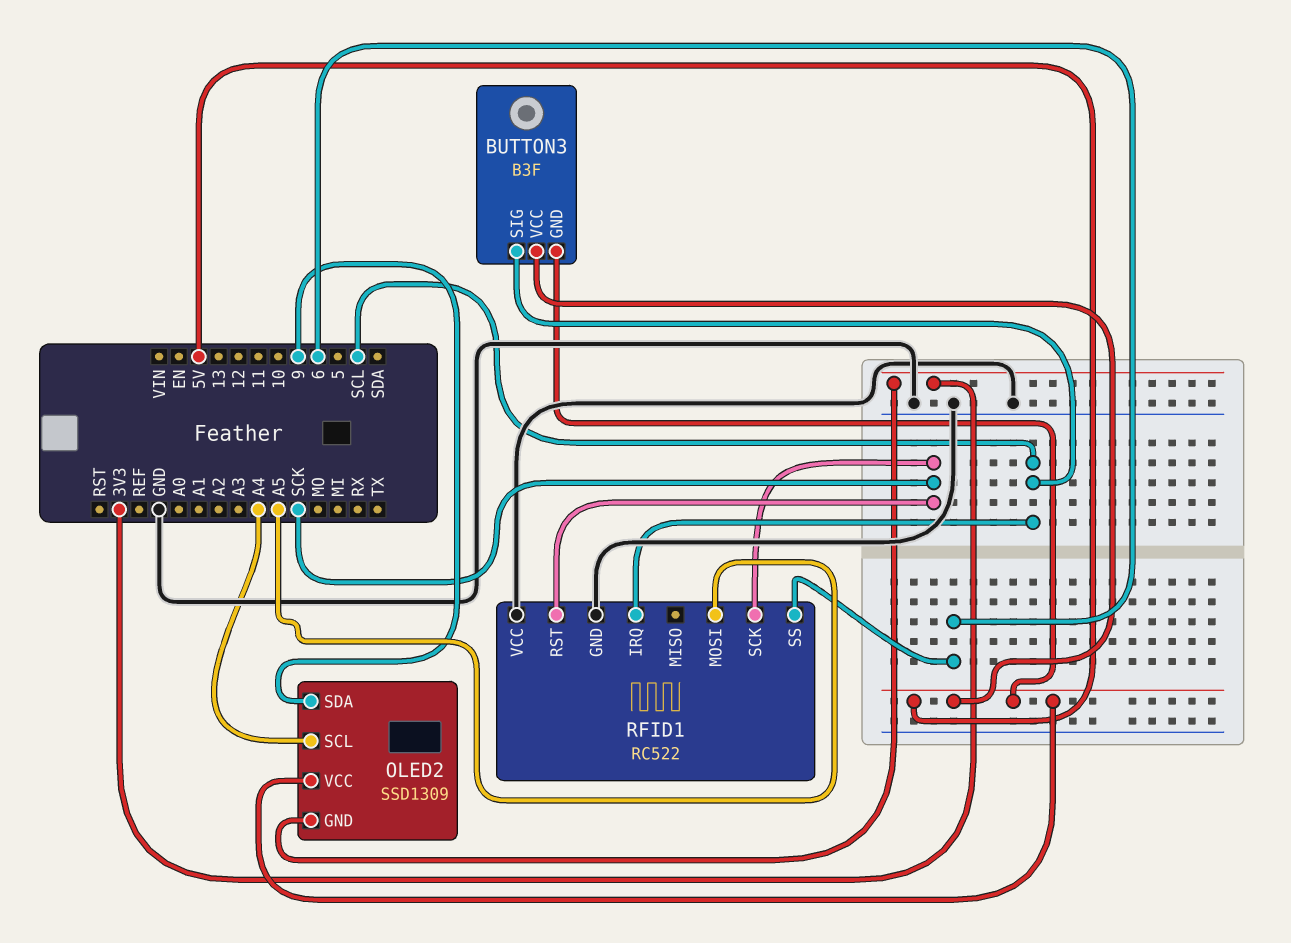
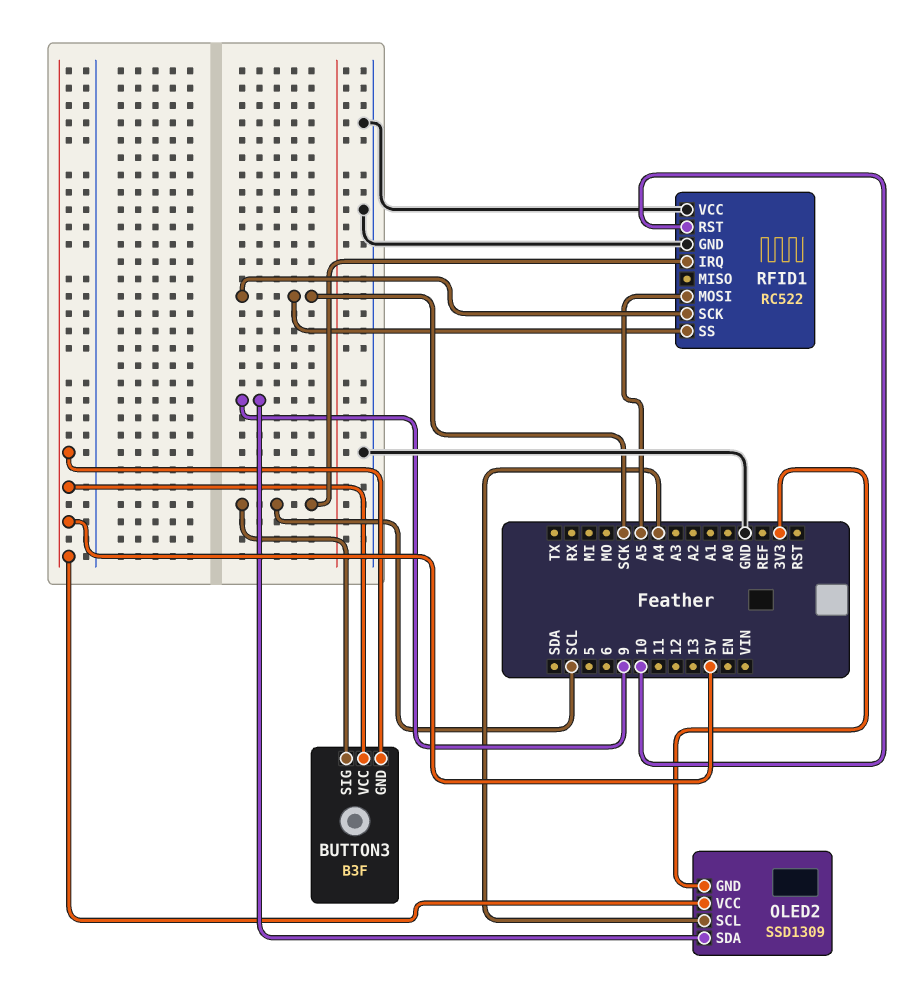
RFID1 pin RST: SCK -> 10
RFID1 pin SS: 6 -> SCK

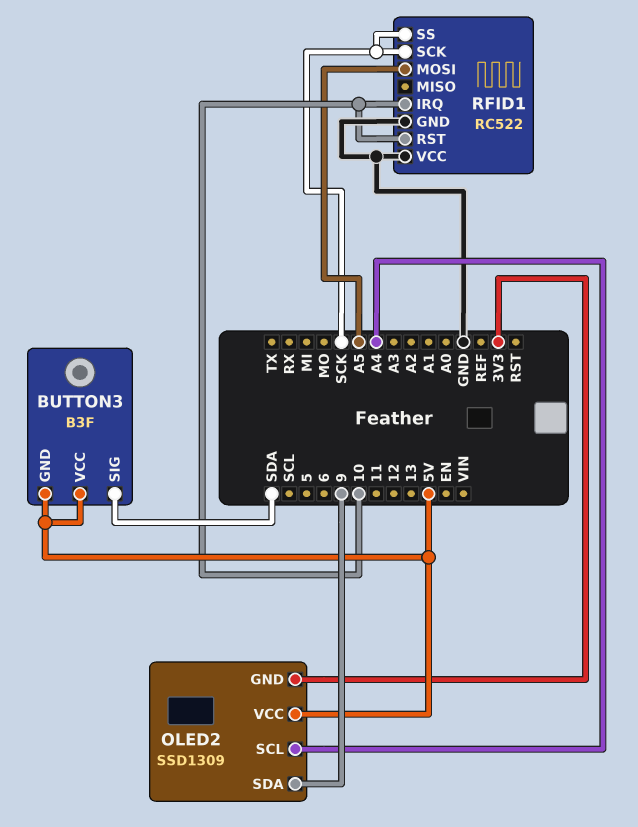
BUTTON3 pin SIG: SCL -> SDA
RFID1 pin IRQ: SCL -> 10

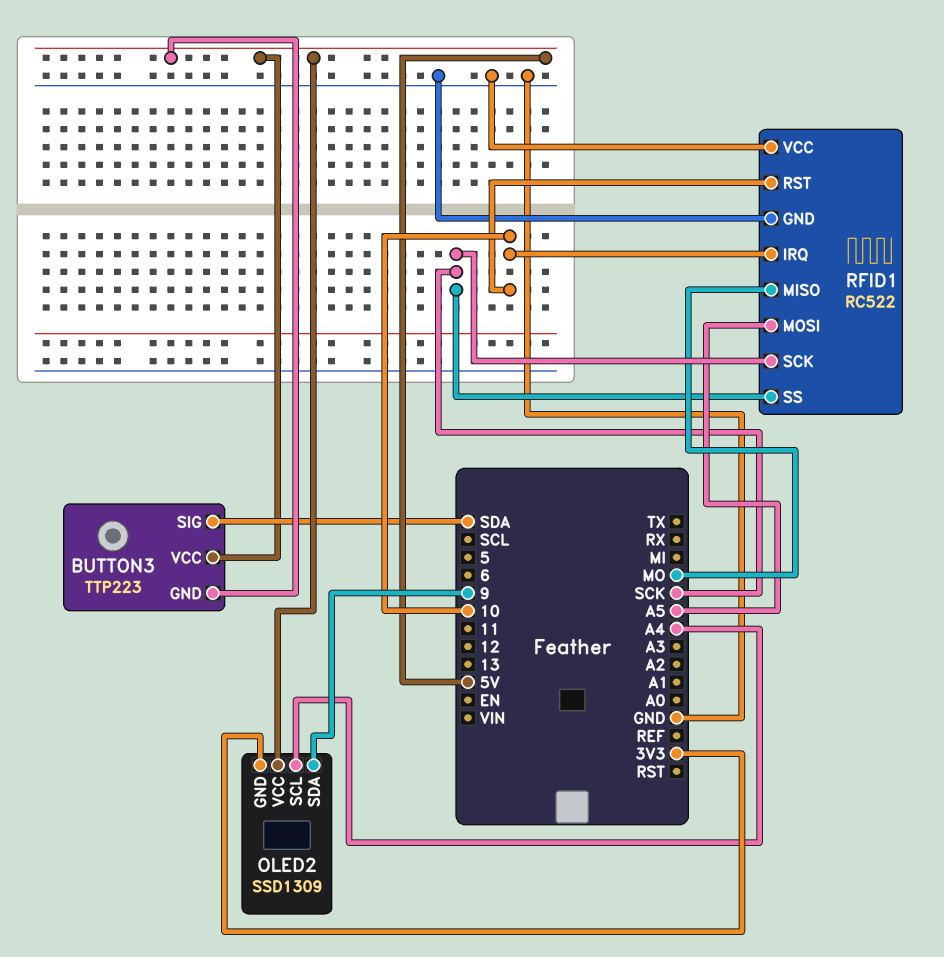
BUTTON3: B3F -> TTP223
RFID1 pin MISO: none -> MO

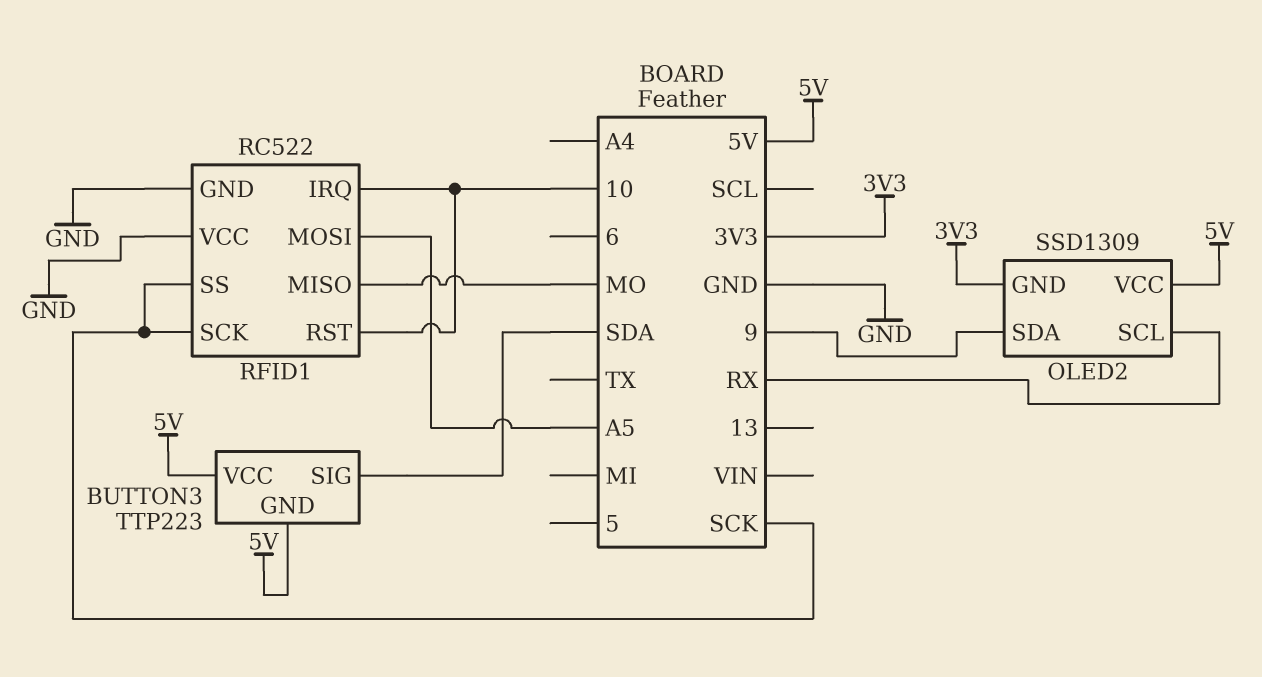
OLED2 pin SCL: A4 -> RX

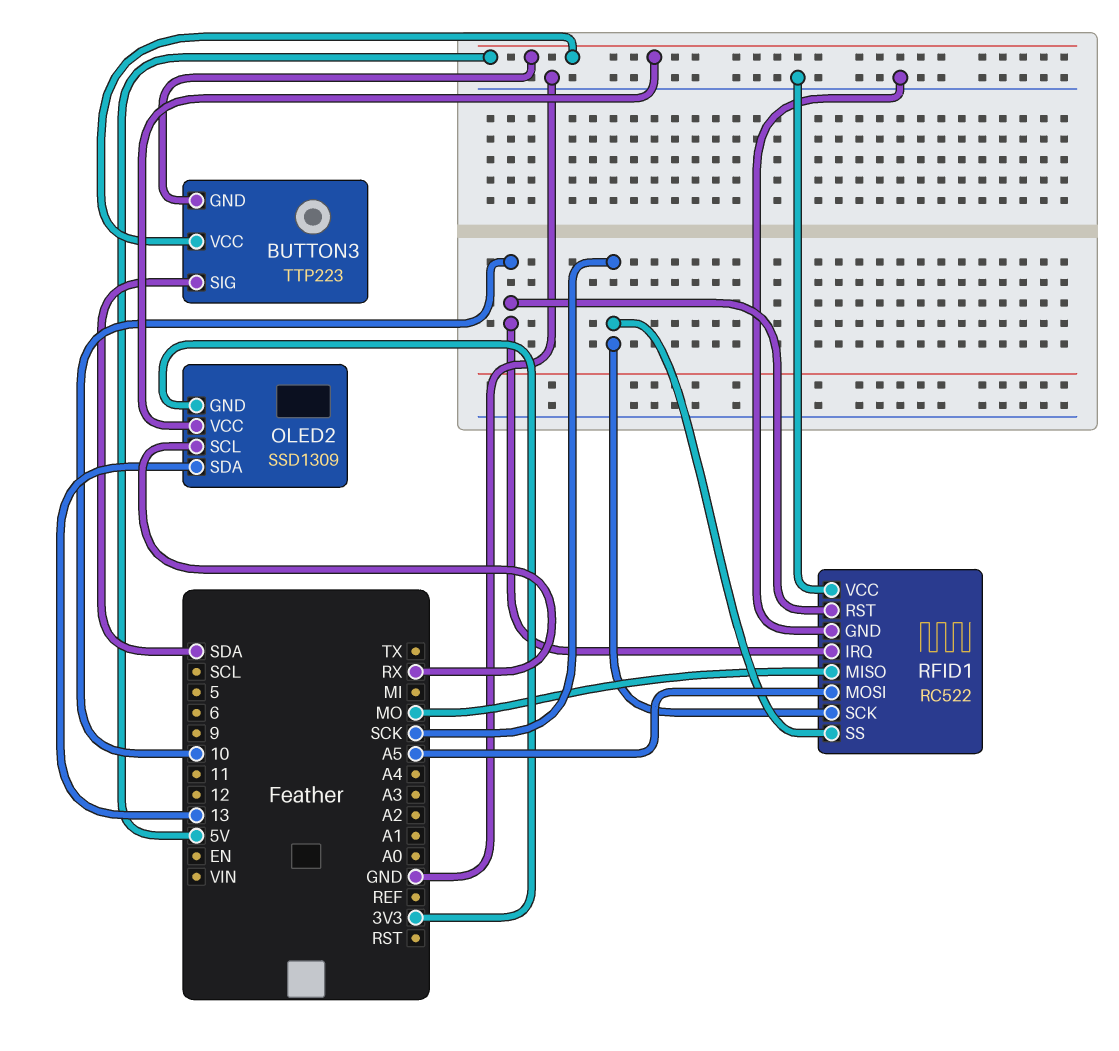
OLED2 pin SDA: 9 -> 13

